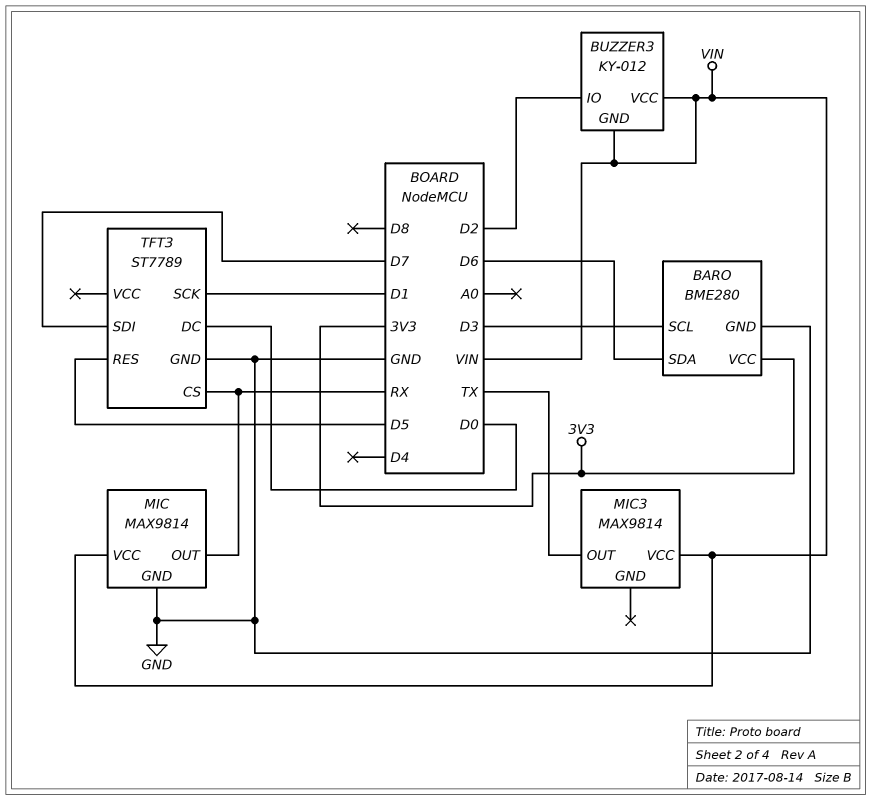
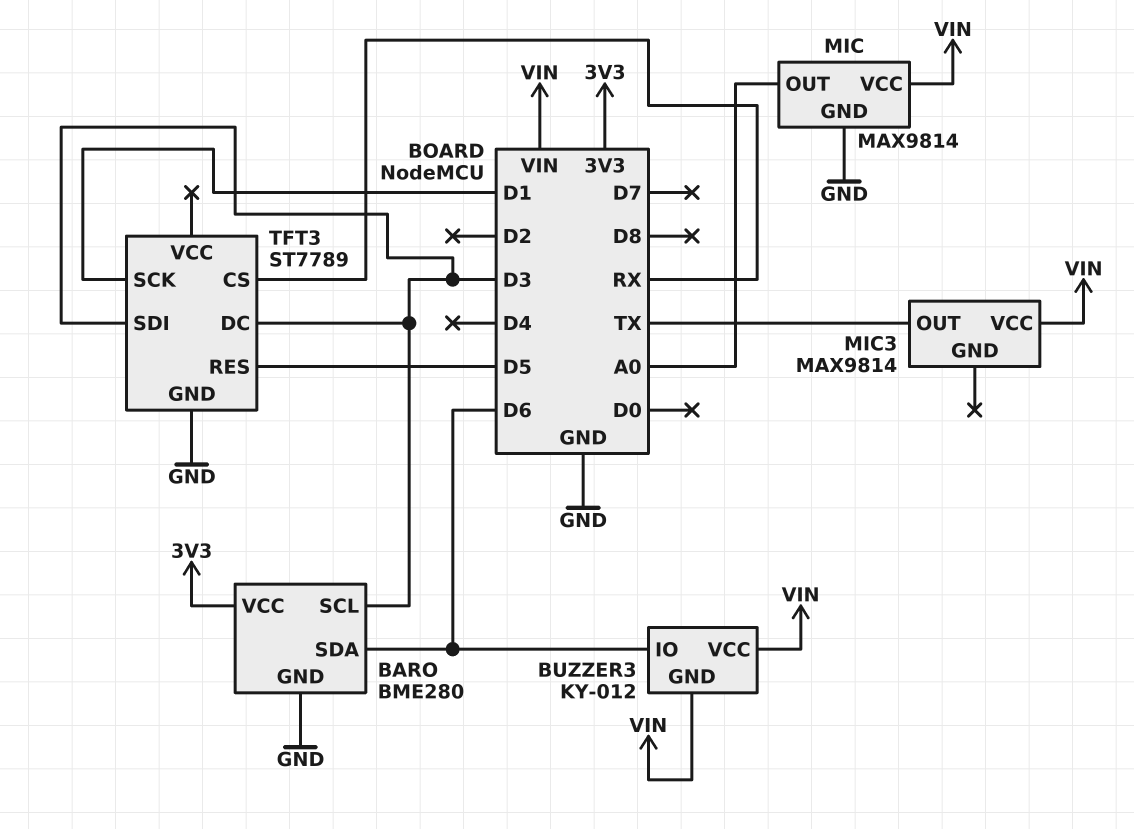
BUZZER3 pin IO: D2 -> D6
MIC pin OUT: RX -> A0
TFT3 pin DC: D0 -> D3
TFT3 pin SDI: D7 -> D3

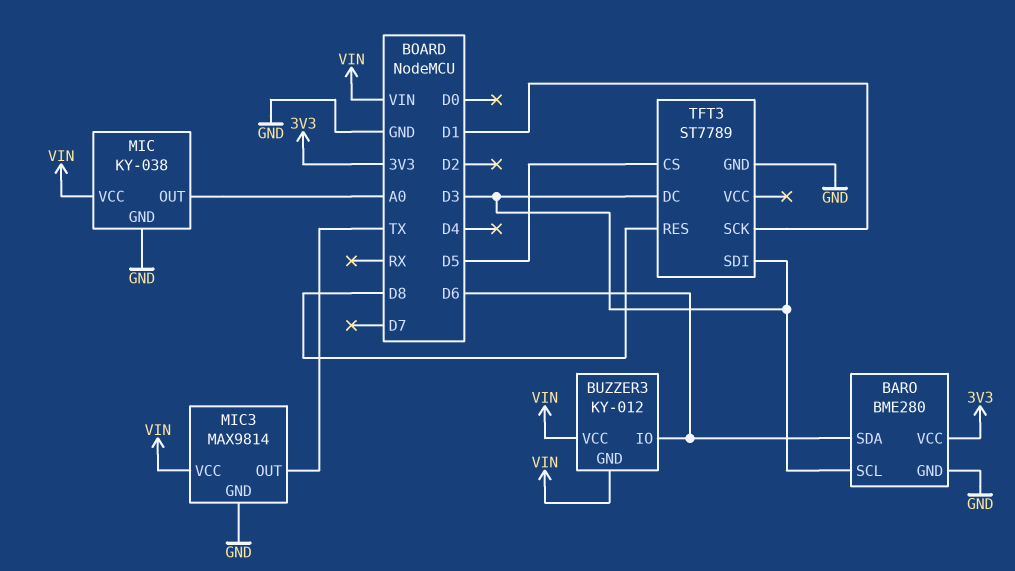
MIC: MAX9814 -> KY-038
MIC3 pin GND: none -> GND
TFT3 pin CS: RX -> D5
TFT3 pin RES: D5 -> D8

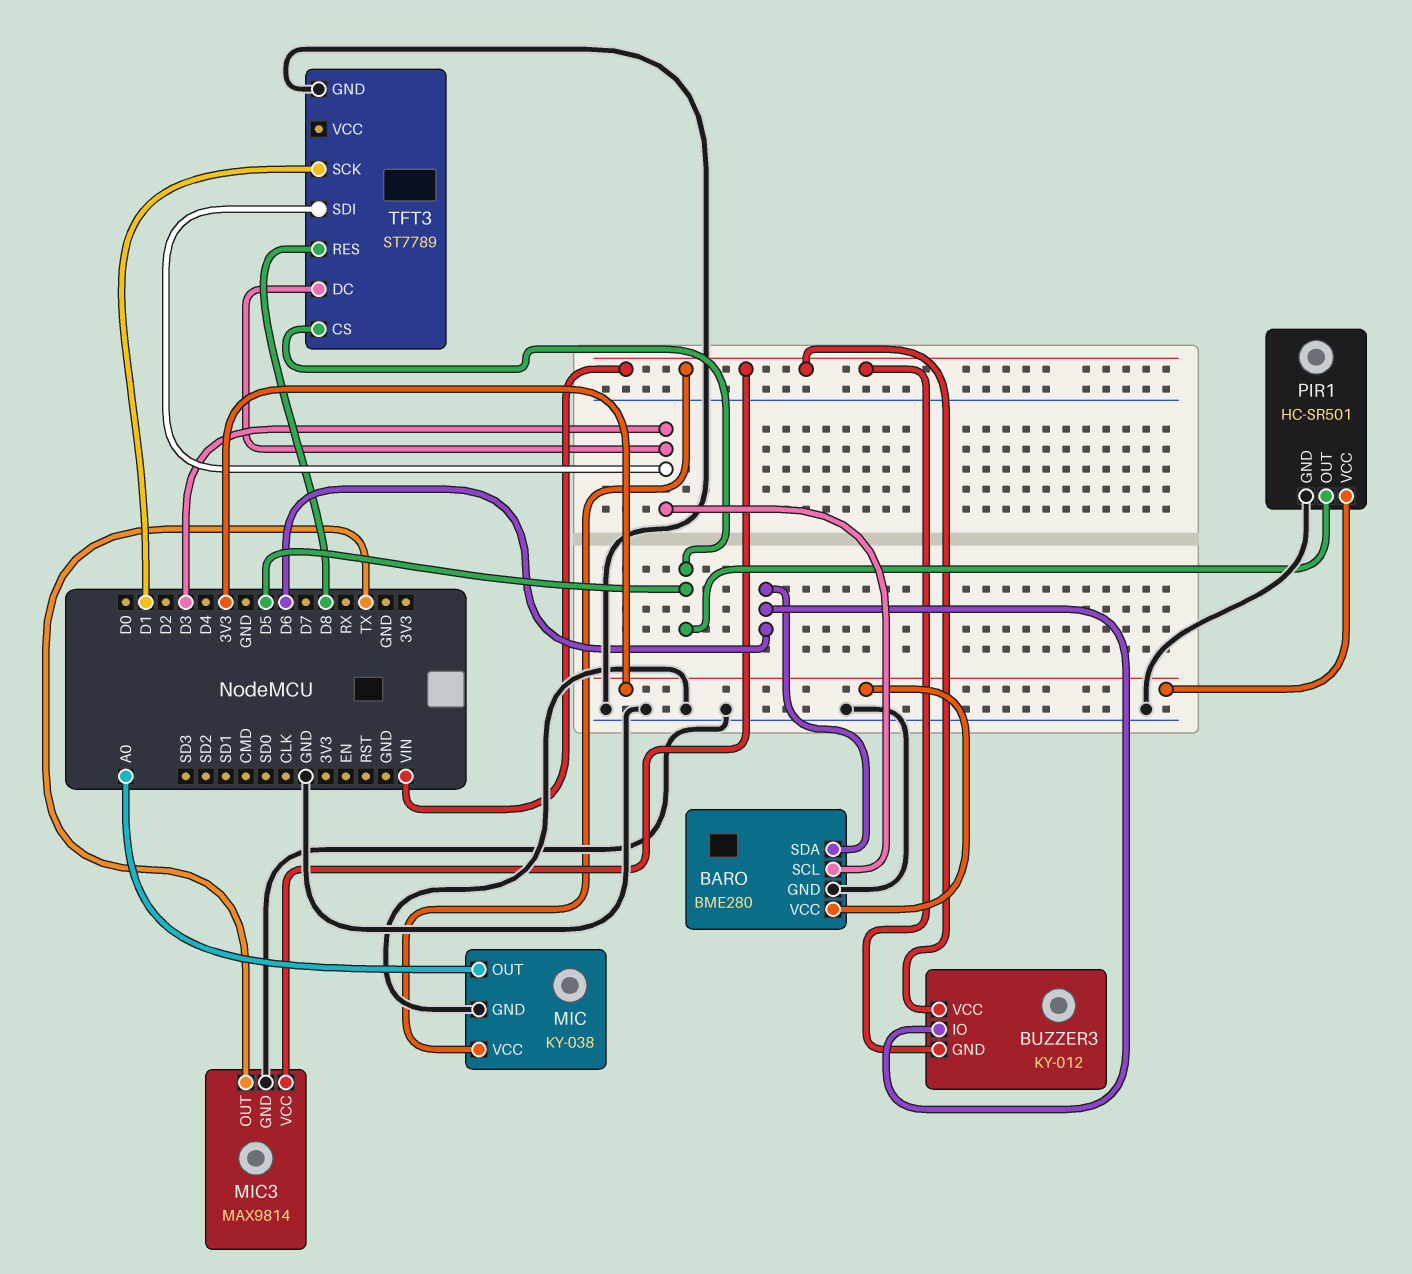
PIR1: none -> HC-SR501
PIR1 pin GND: none -> GND
PIR1 pin OUT: none -> D5
PIR1 pin VCC: none -> 3V3

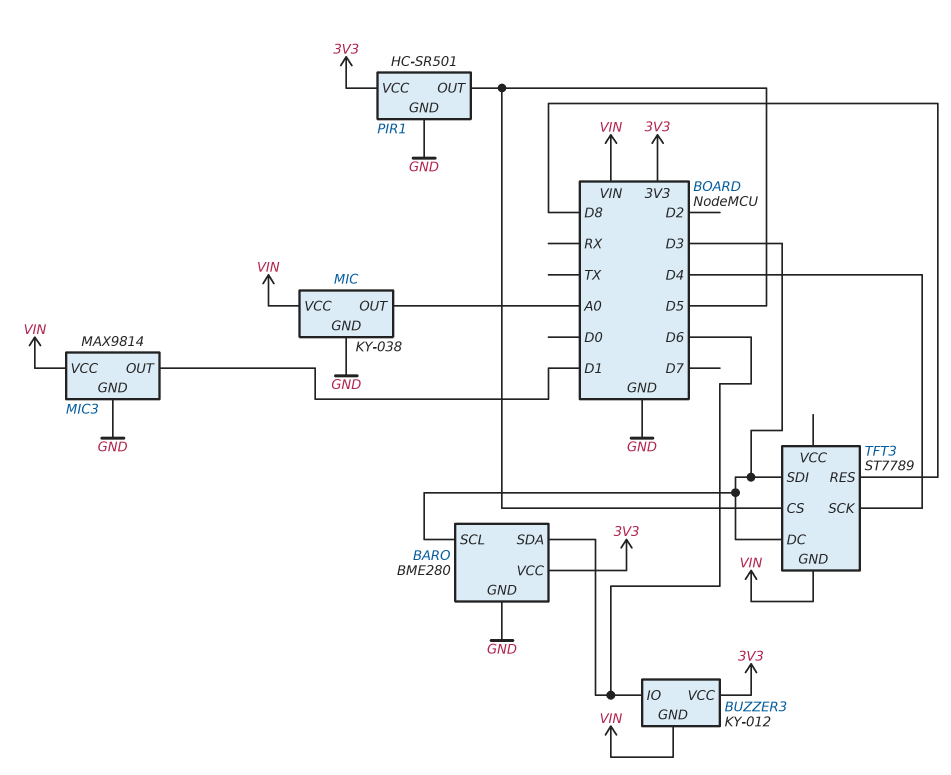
BUZZER3 pin VCC: VIN -> 3V3
MIC3 pin OUT: TX -> D1
TFT3 pin GND: GND -> VIN
TFT3 pin SCK: D1 -> D4

